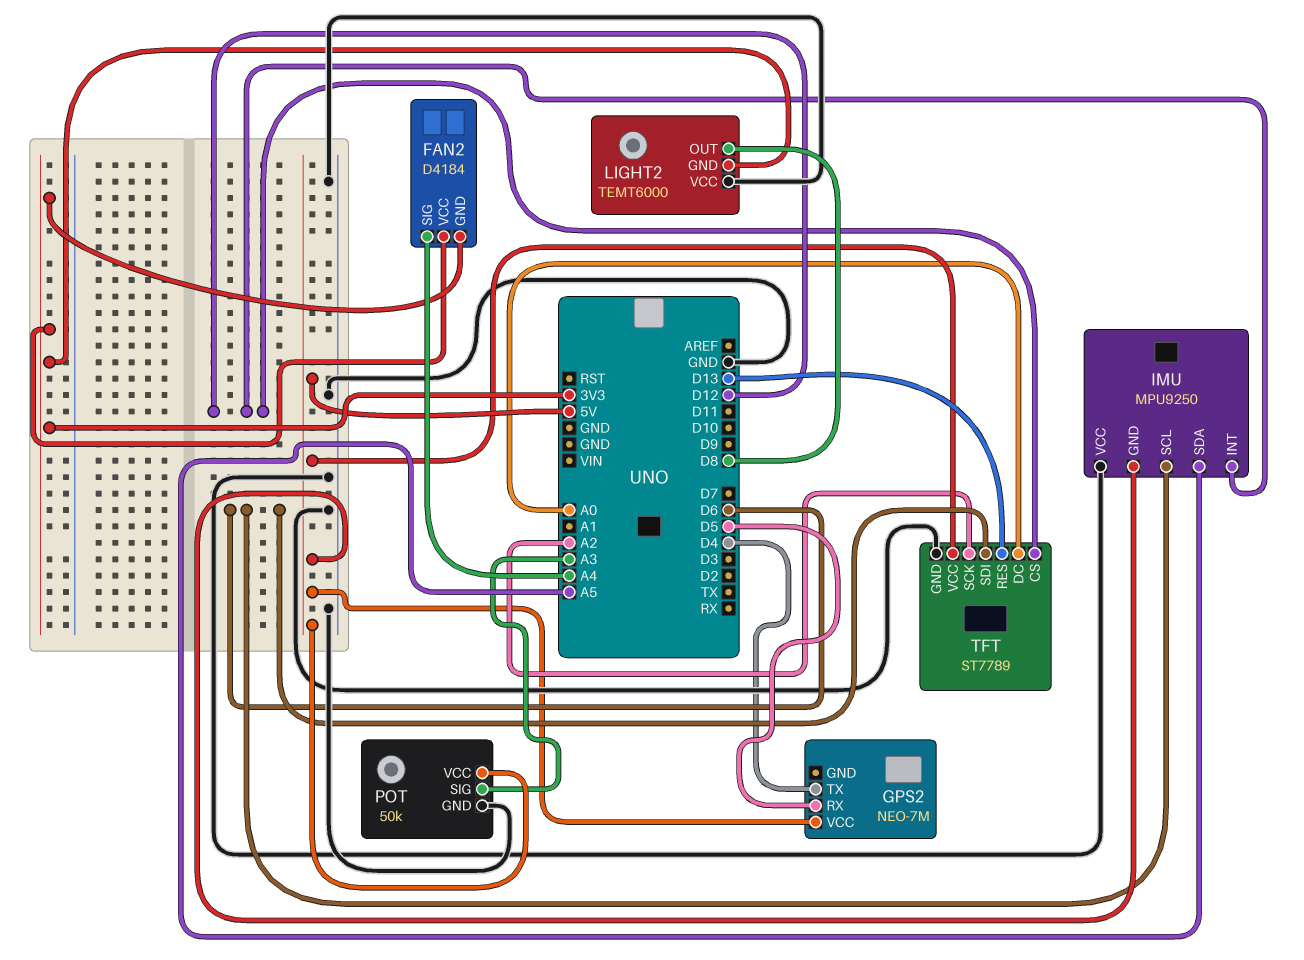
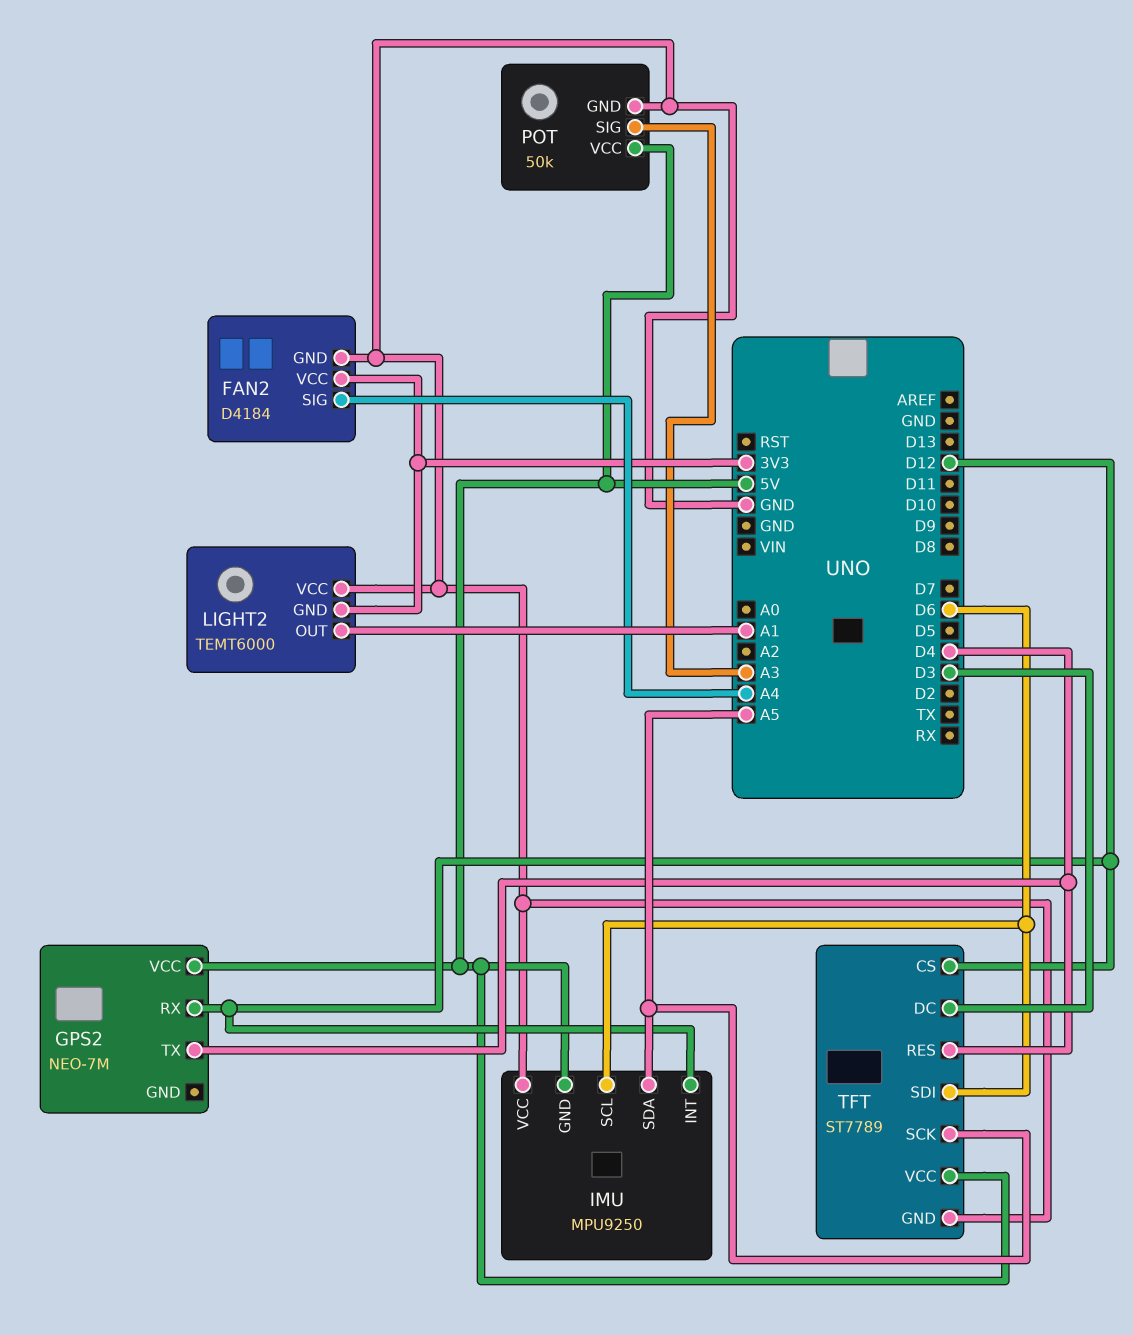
FAN2 pin GND: 3V3 -> GND
GPS2 pin RX: D5 -> D12
LIGHT2 pin OUT: D8 -> A1
TFT pin DC: A0 -> D3
TFT pin RES: D13 -> D4
TFT pin SCK: A2 -> A5

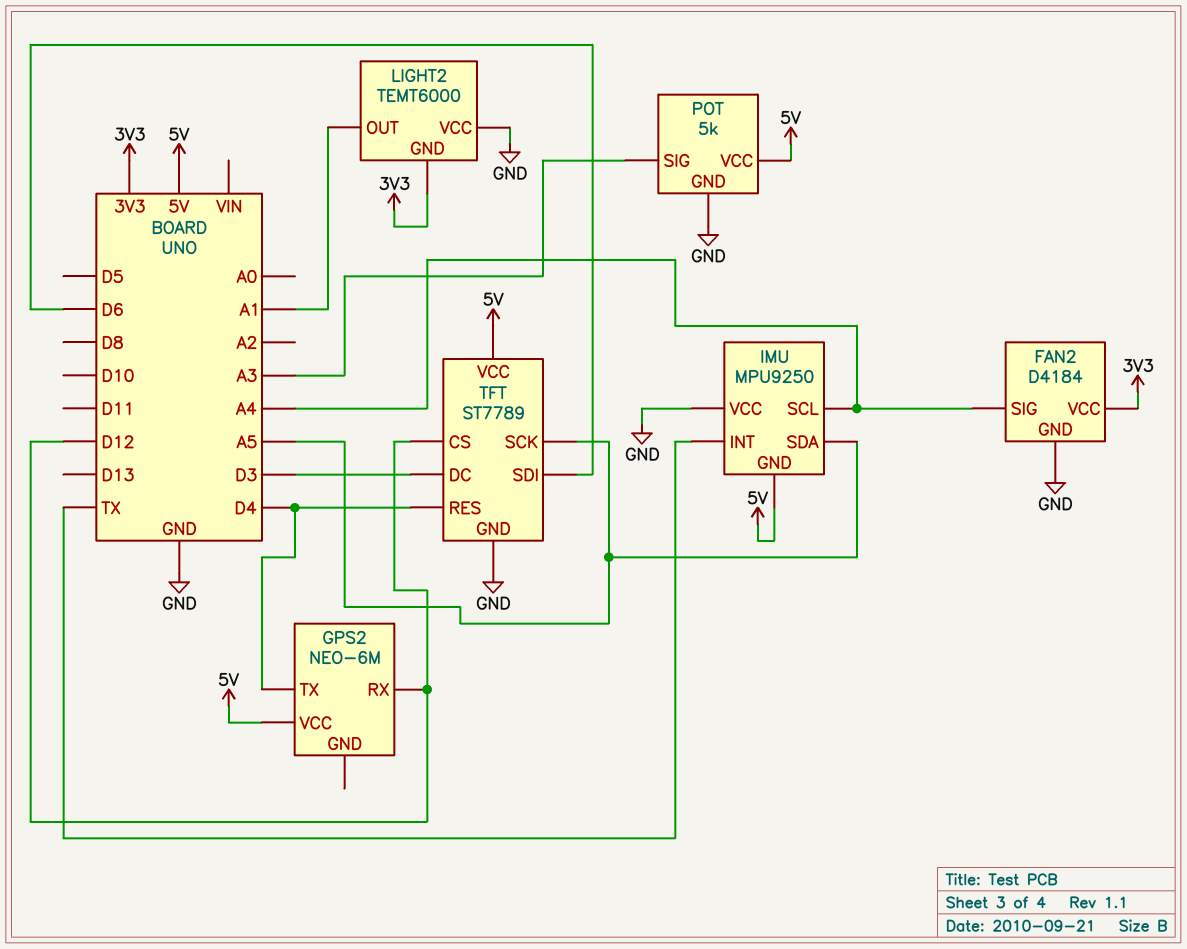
GPS2: NEO-7M -> NEO-6M
IMU pin INT: D12 -> TX
IMU pin SCL: D6 -> A4
POT: 50k -> 5k

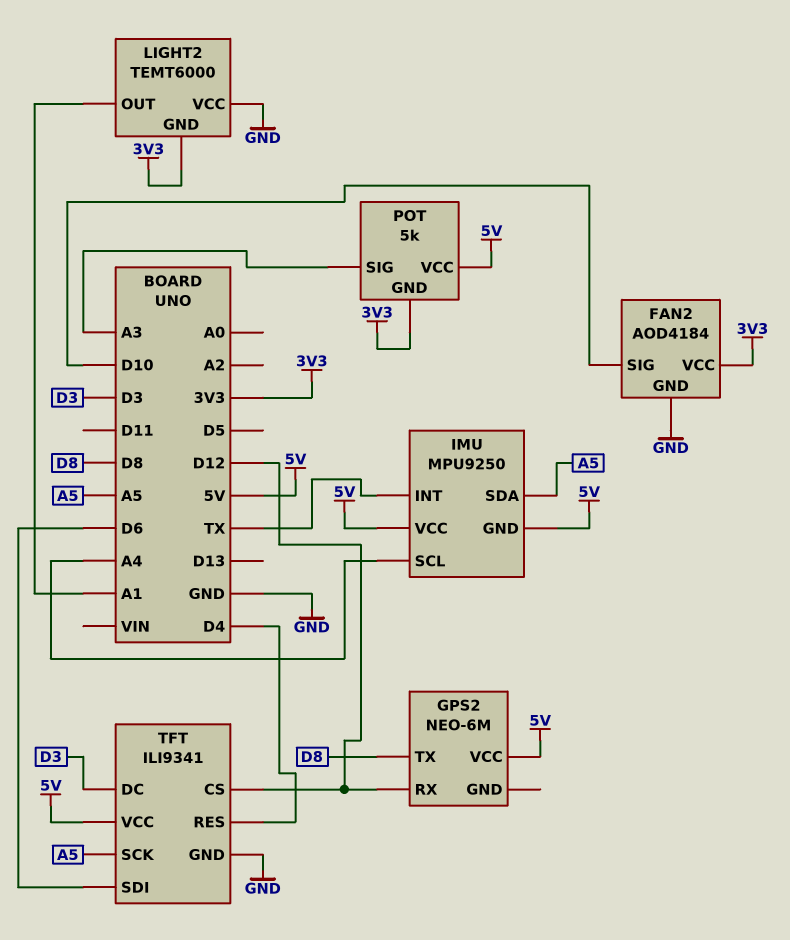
FAN2: D4184 -> AOD4184
FAN2 pin SIG: A4 -> D10
GPS2 pin TX: D4 -> D8
IMU pin VCC: GND -> 5V
POT pin GND: GND -> 3V3
TFT: ST7789 -> ILI9341

